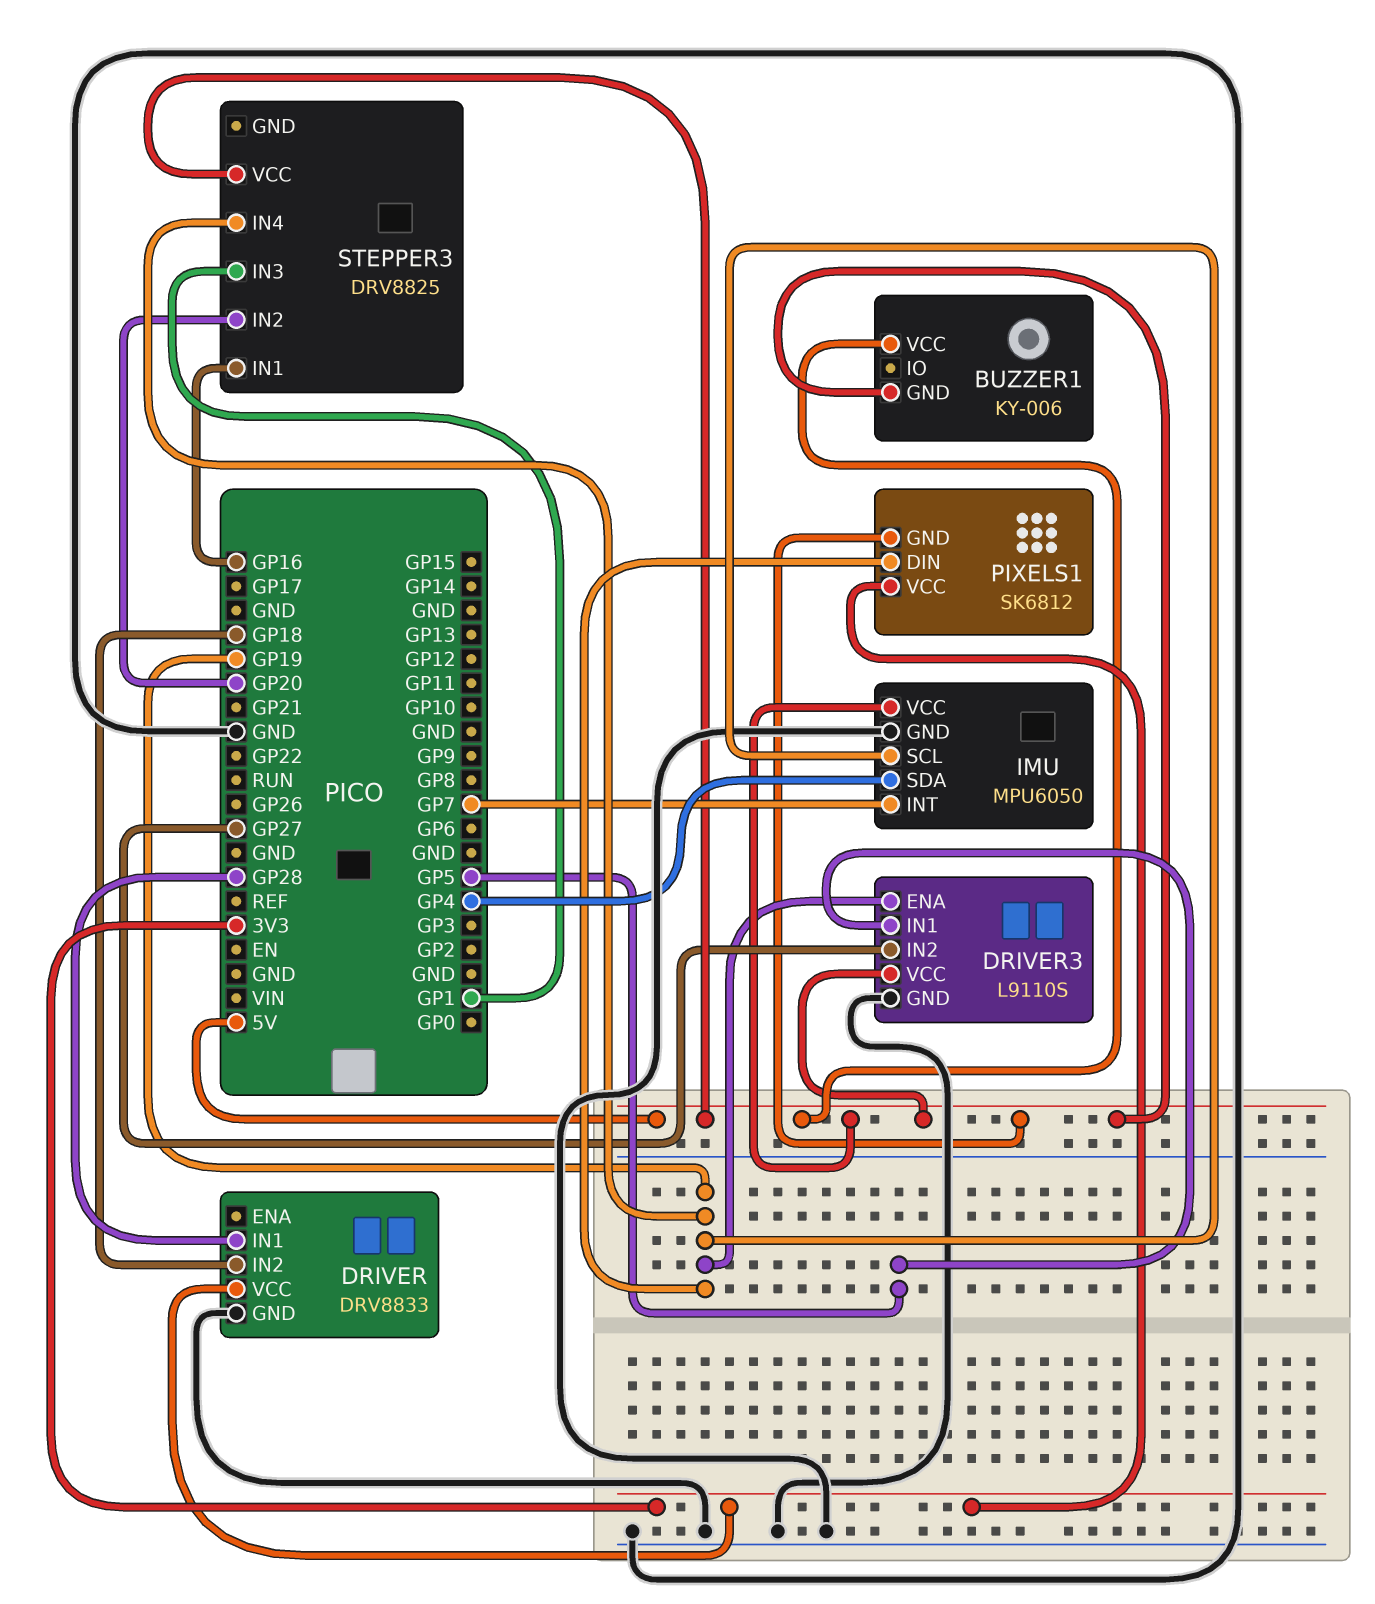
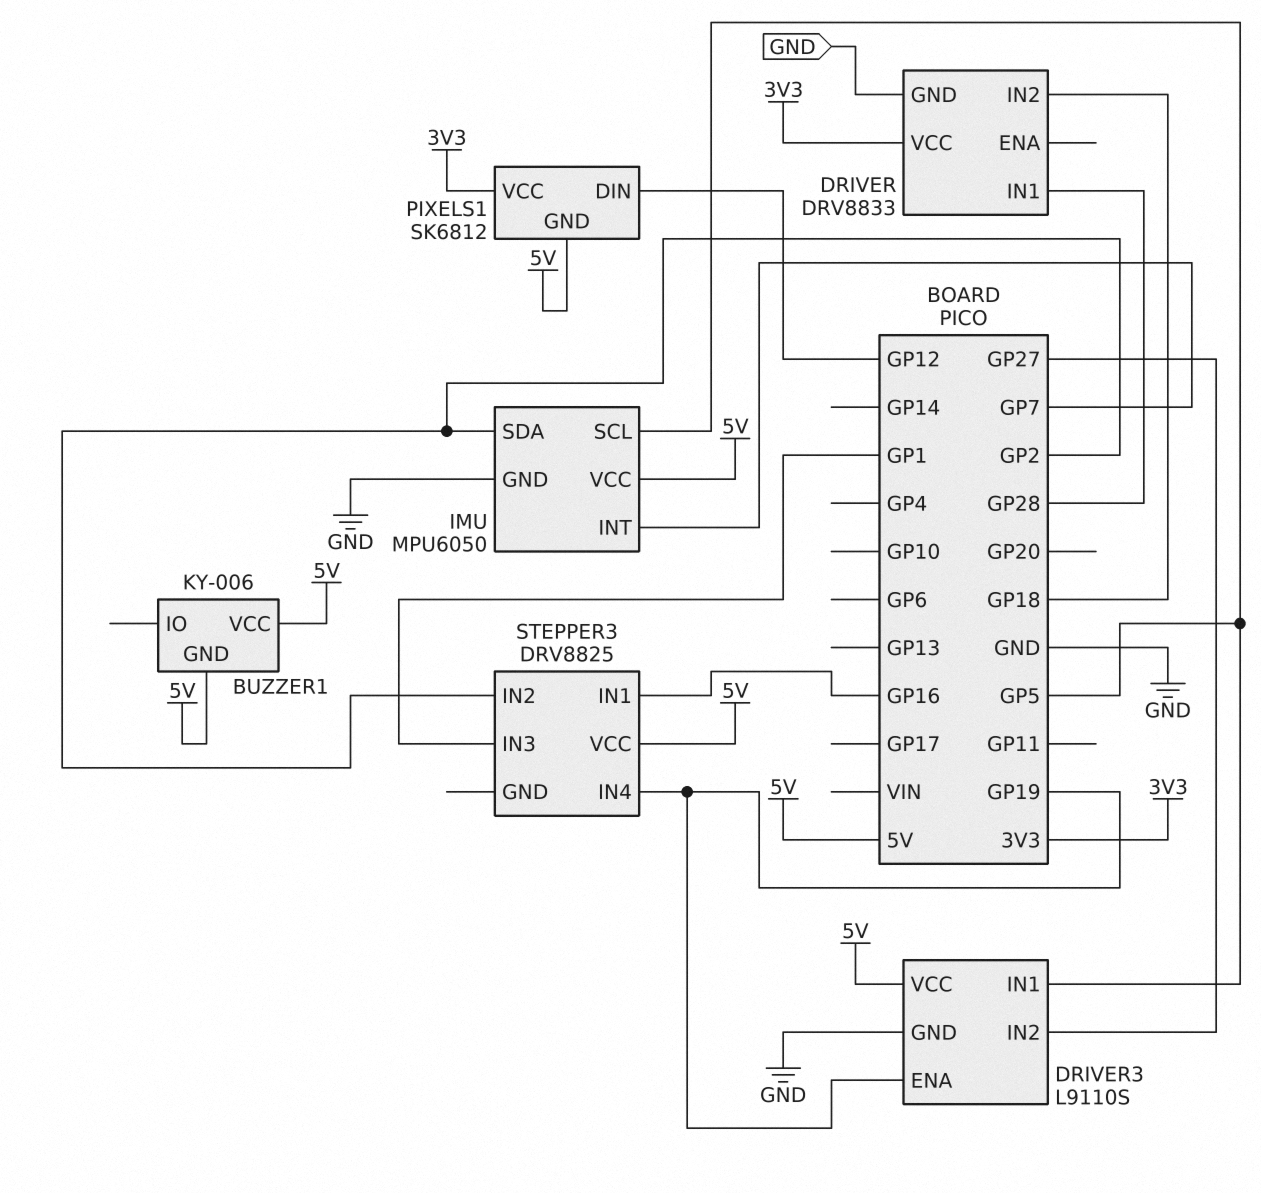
IMU pin SCL: GP19 -> GP5
IMU pin SDA: GP4 -> GP2
PIXELS1 pin DIN: GP19 -> GP12
STEPPER3 pin IN2: GP20 -> GP2

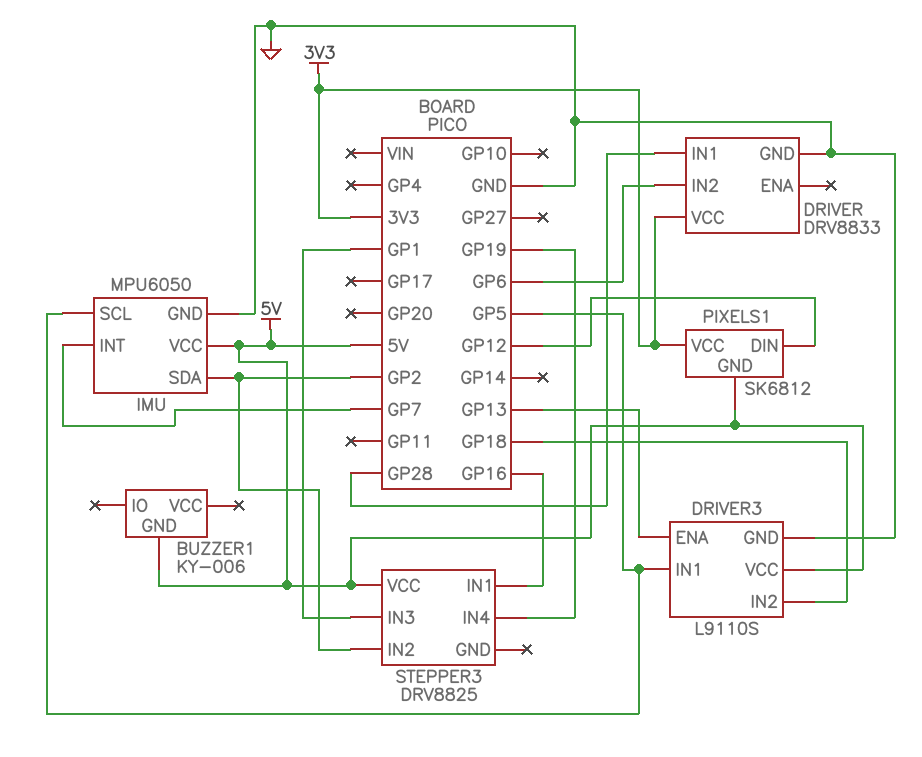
BUZZER1 pin VCC: 5V -> none
DRIVER pin IN2: GP18 -> GP6
DRIVER3 pin ENA: GP19 -> GP13
DRIVER3 pin IN2: GP27 -> GP18

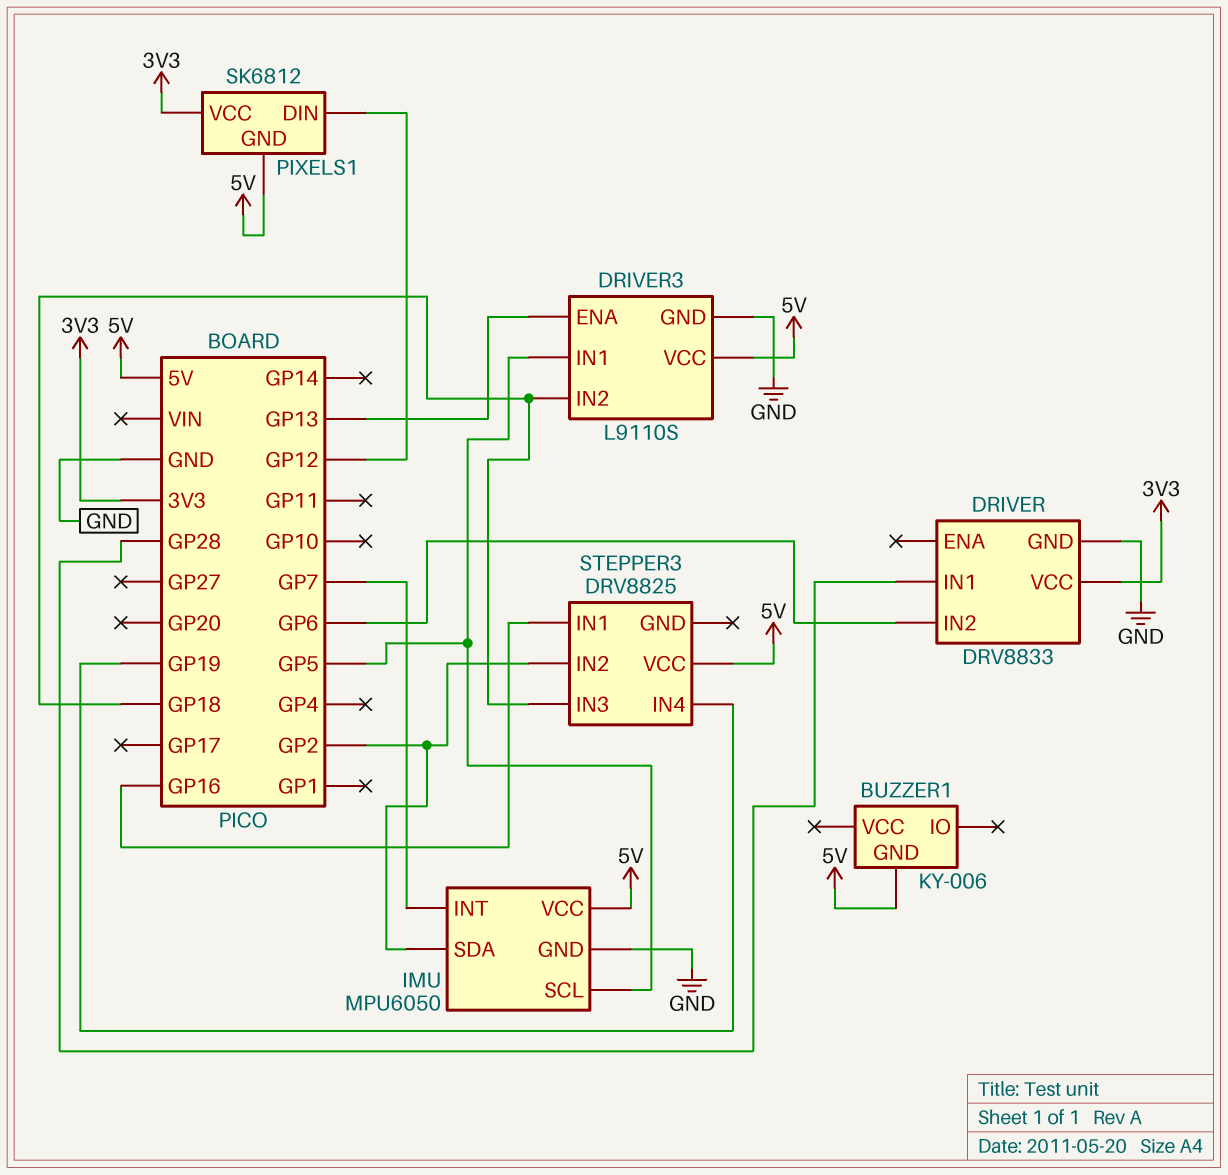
STEPPER3 pin IN3: GP1 -> GP18

